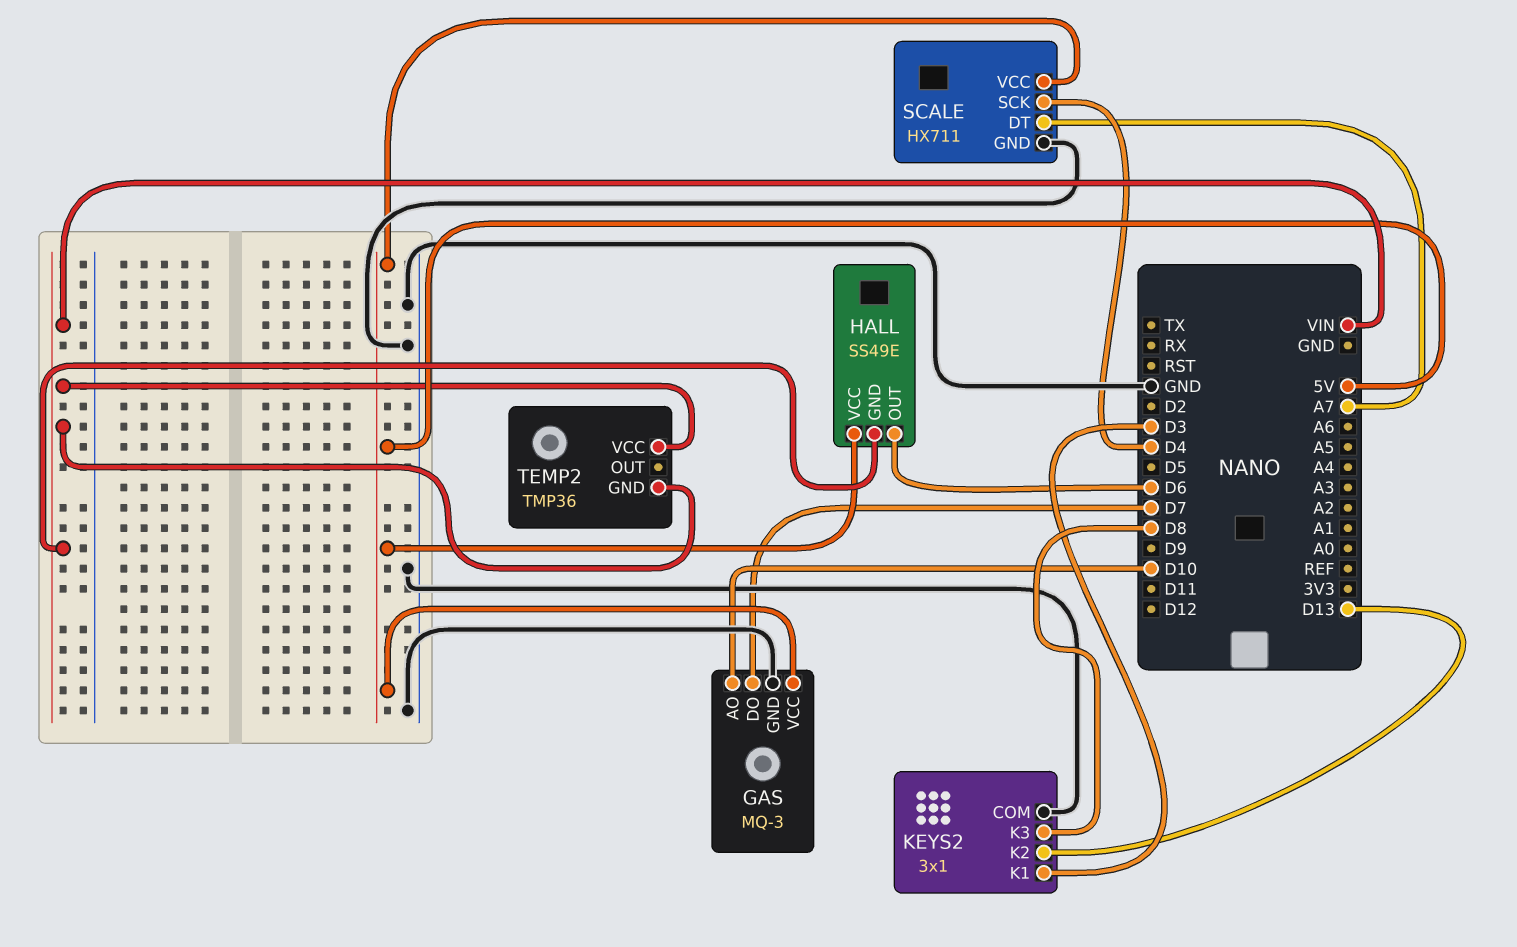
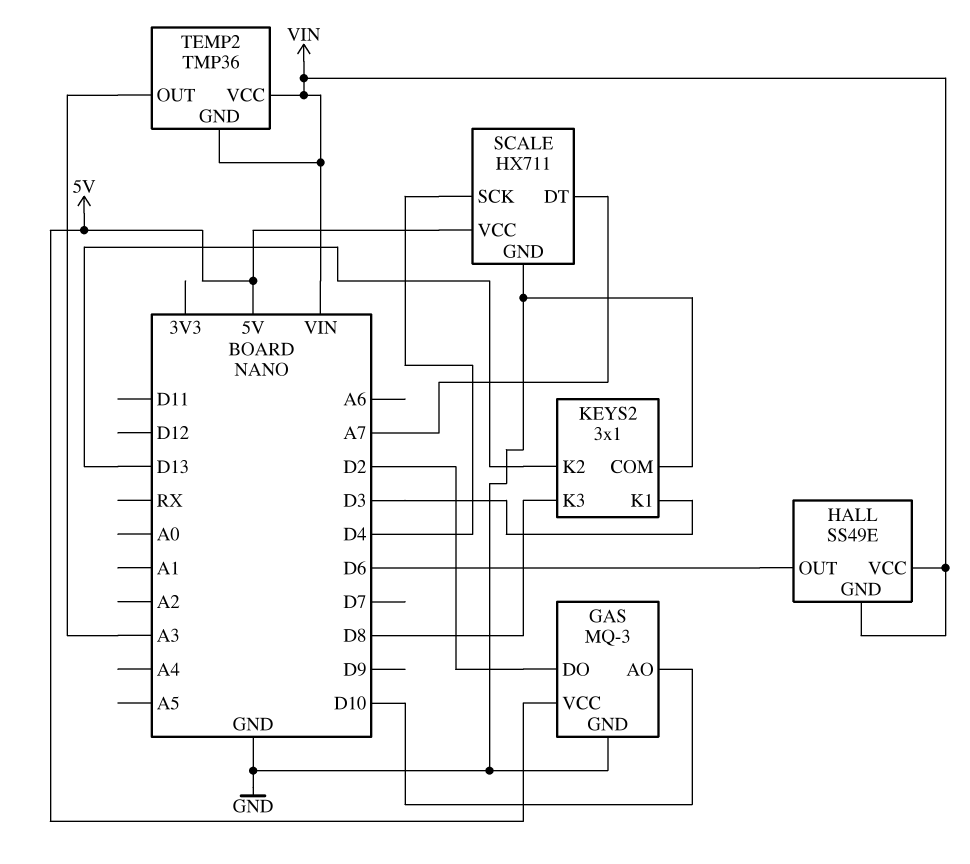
GAS pin DO: D7 -> D2
HALL pin VCC: 5V -> VIN
TEMP2 pin OUT: none -> A3

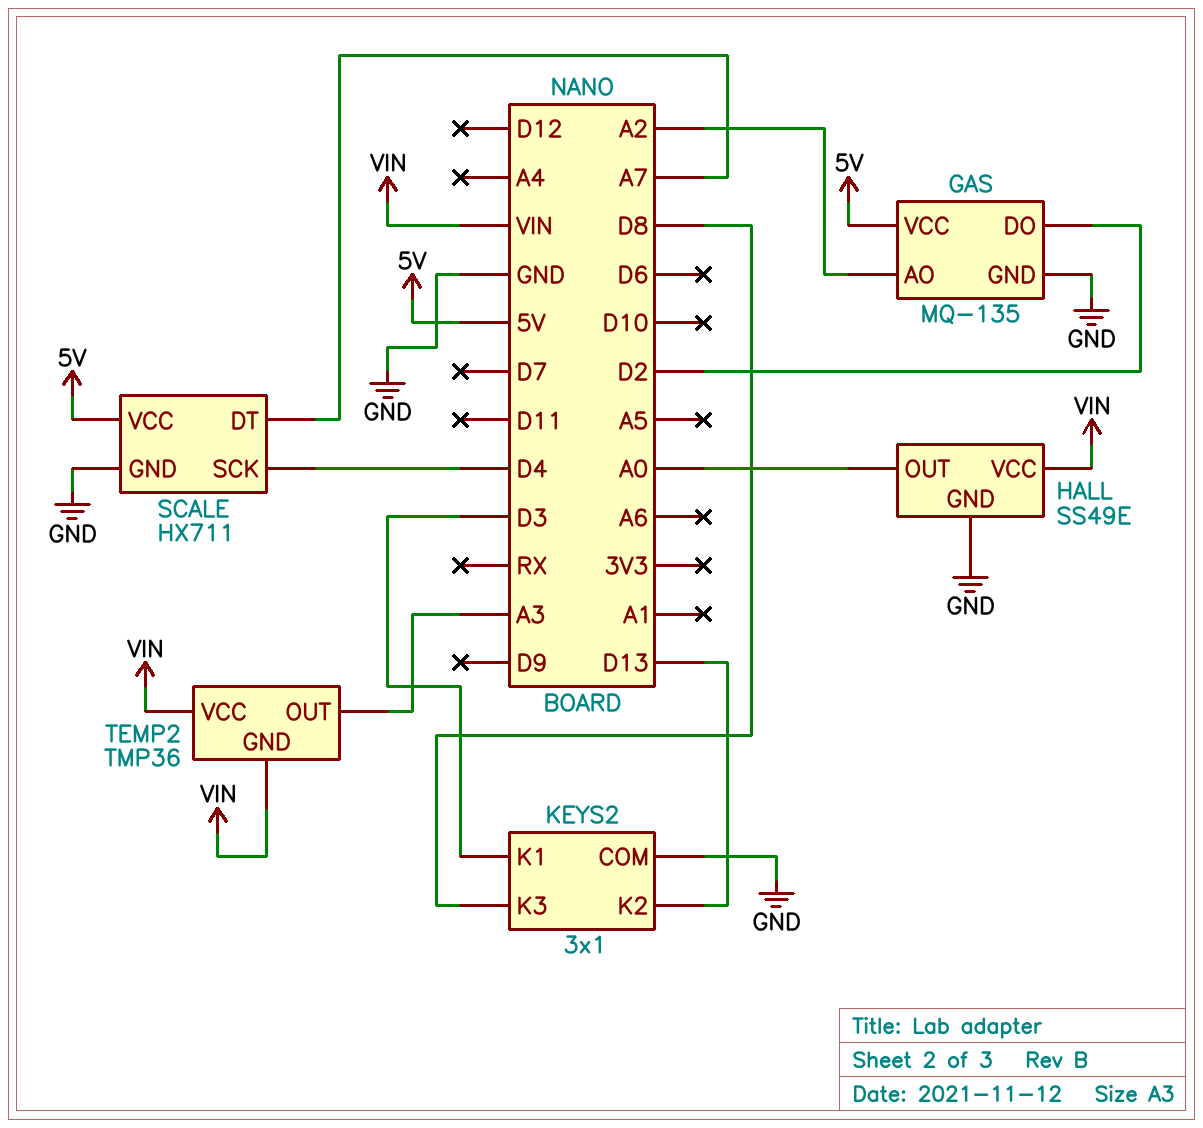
GAS: MQ-3 -> MQ-135
GAS pin AO: D10 -> A2
HALL pin GND: VIN -> GND
HALL pin OUT: D6 -> A0

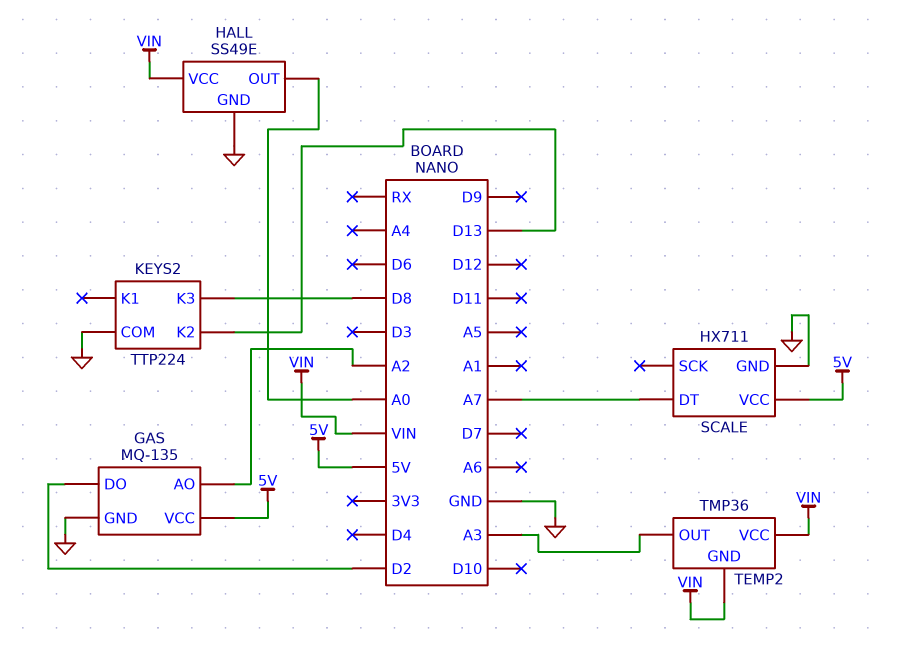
KEYS2: 3x1 -> TTP224
KEYS2 pin K1: D3 -> none
SCALE pin SCK: D4 -> none

